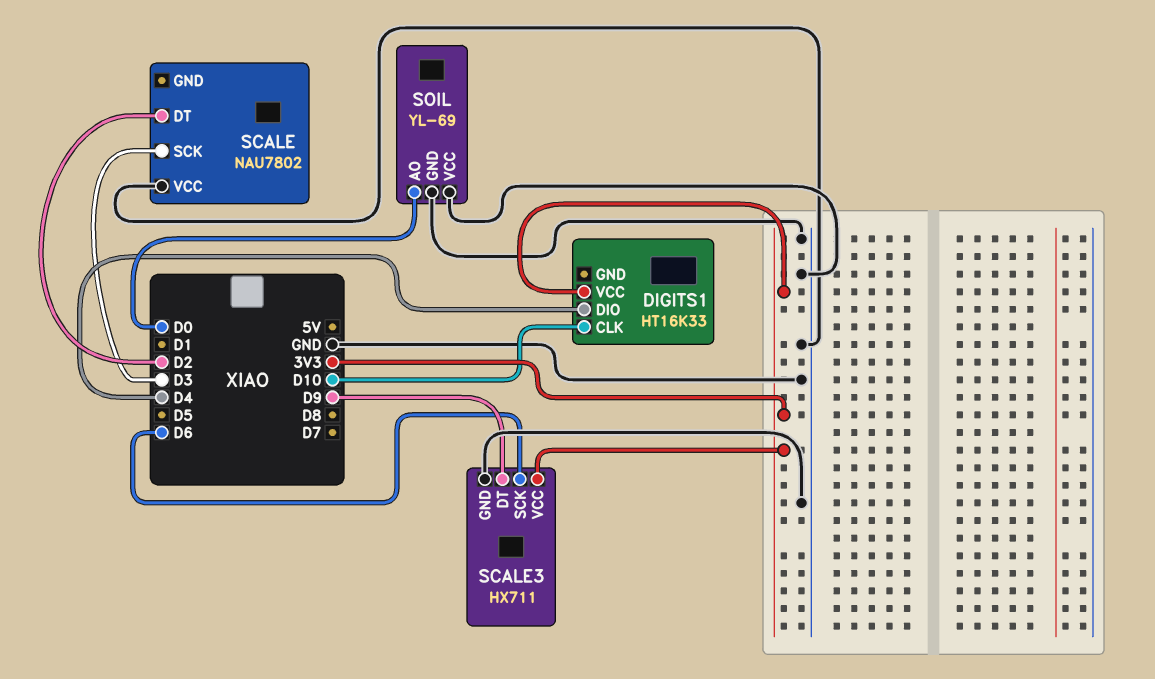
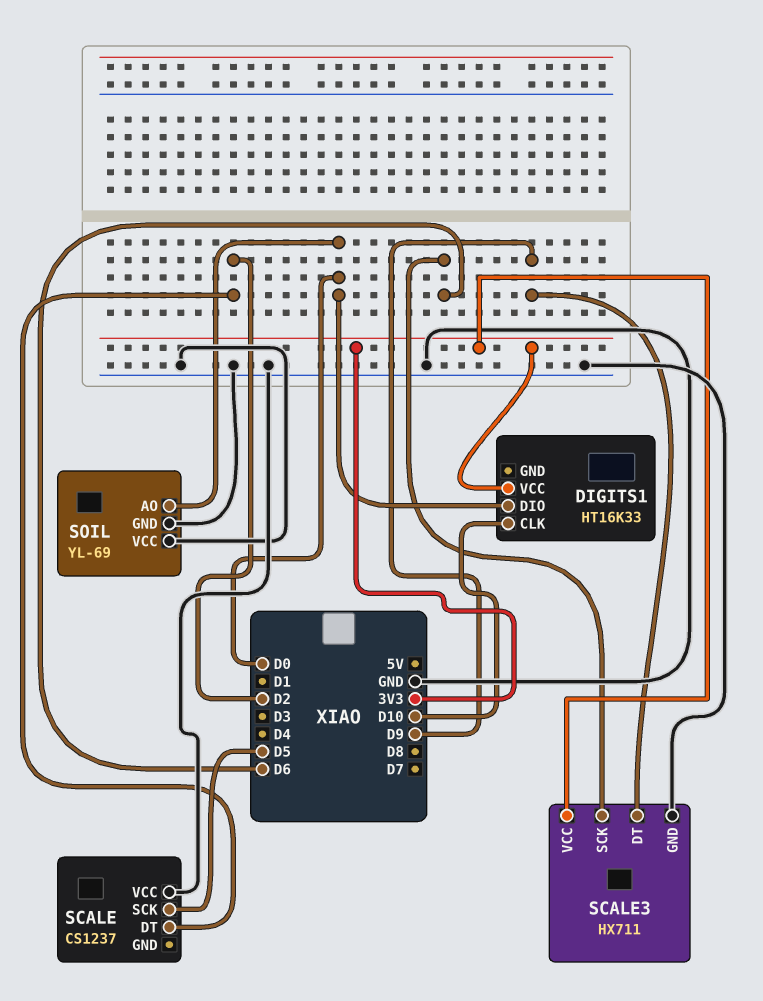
DIGITS1 pin DIO: D4 -> D0
SCALE: NAU7802 -> CS1237
SCALE pin SCK: D3 -> D5

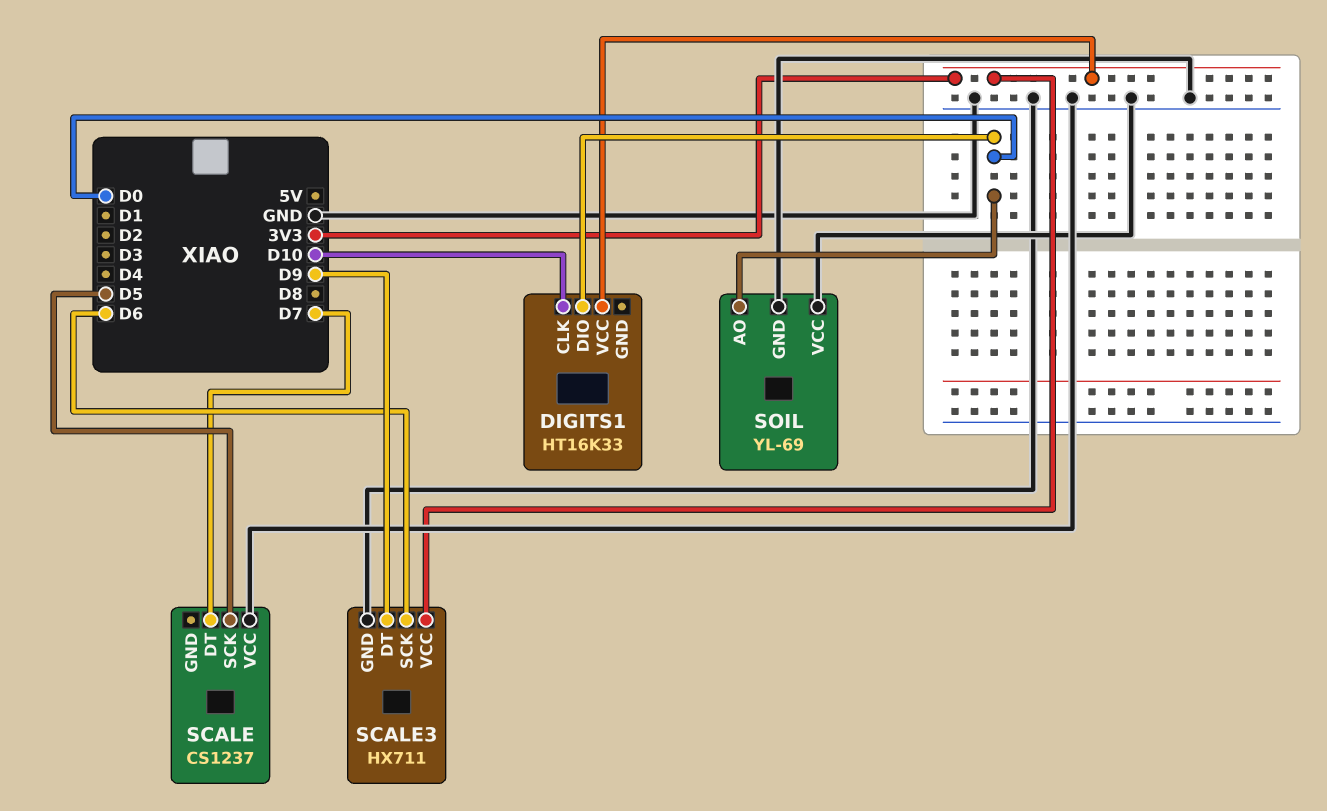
SCALE pin DT: D2 -> D7

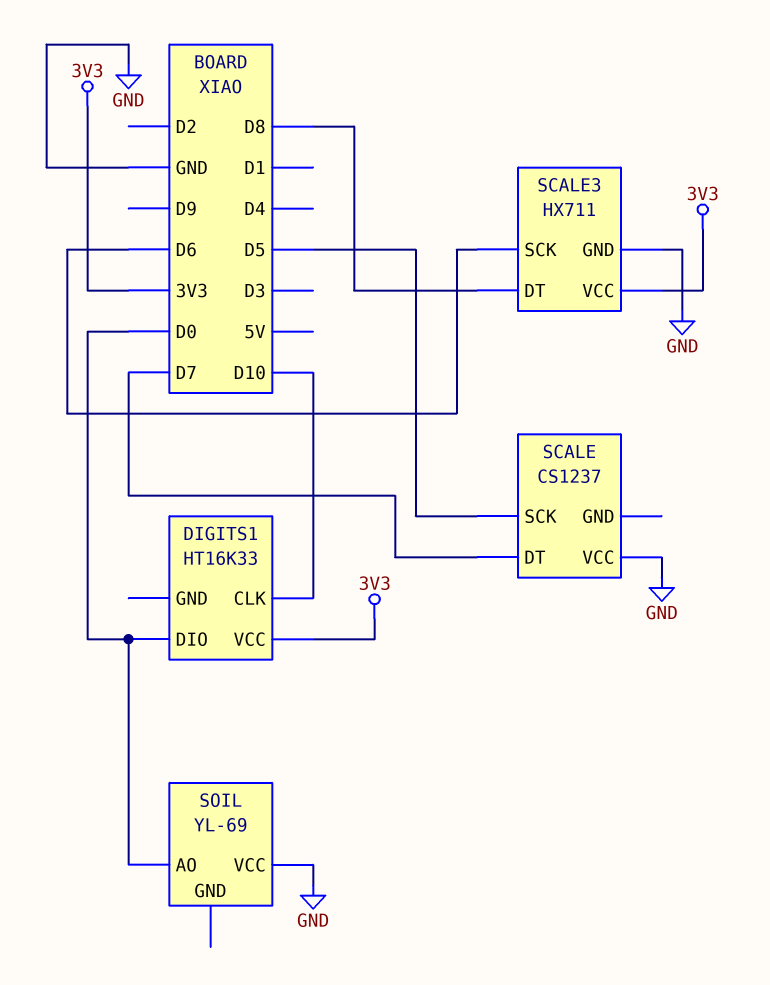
SCALE3 pin DT: D9 -> D8
SOIL pin GND: GND -> none

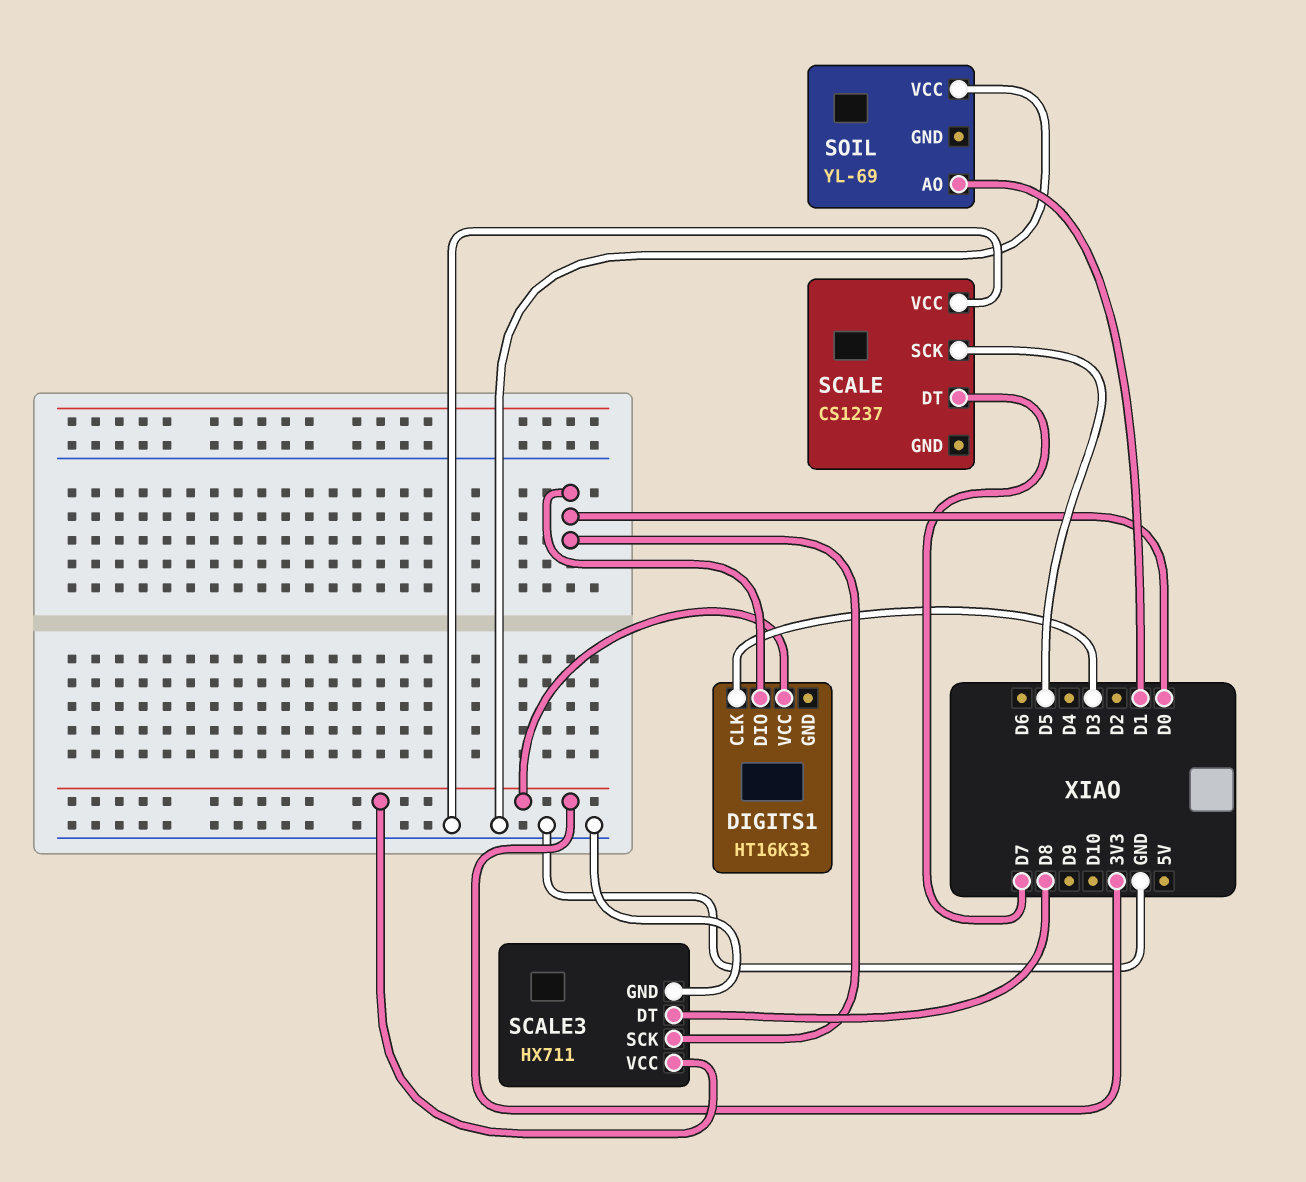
DIGITS1 pin CLK: D10 -> D3
SCALE3 pin SCK: D6 -> D0
SOIL pin AO: D0 -> D1

